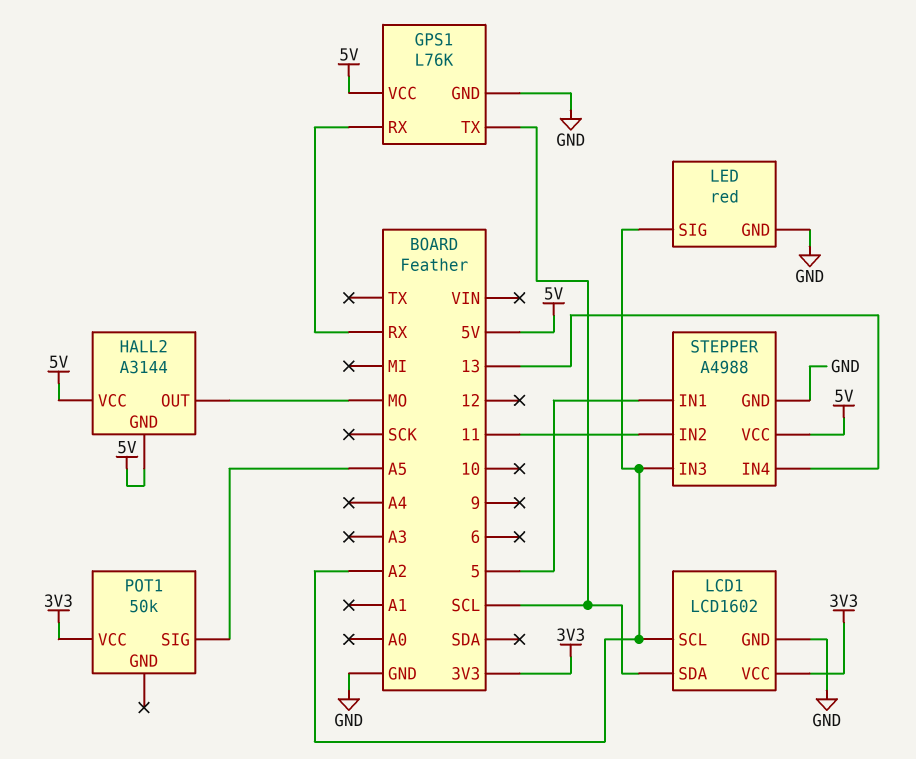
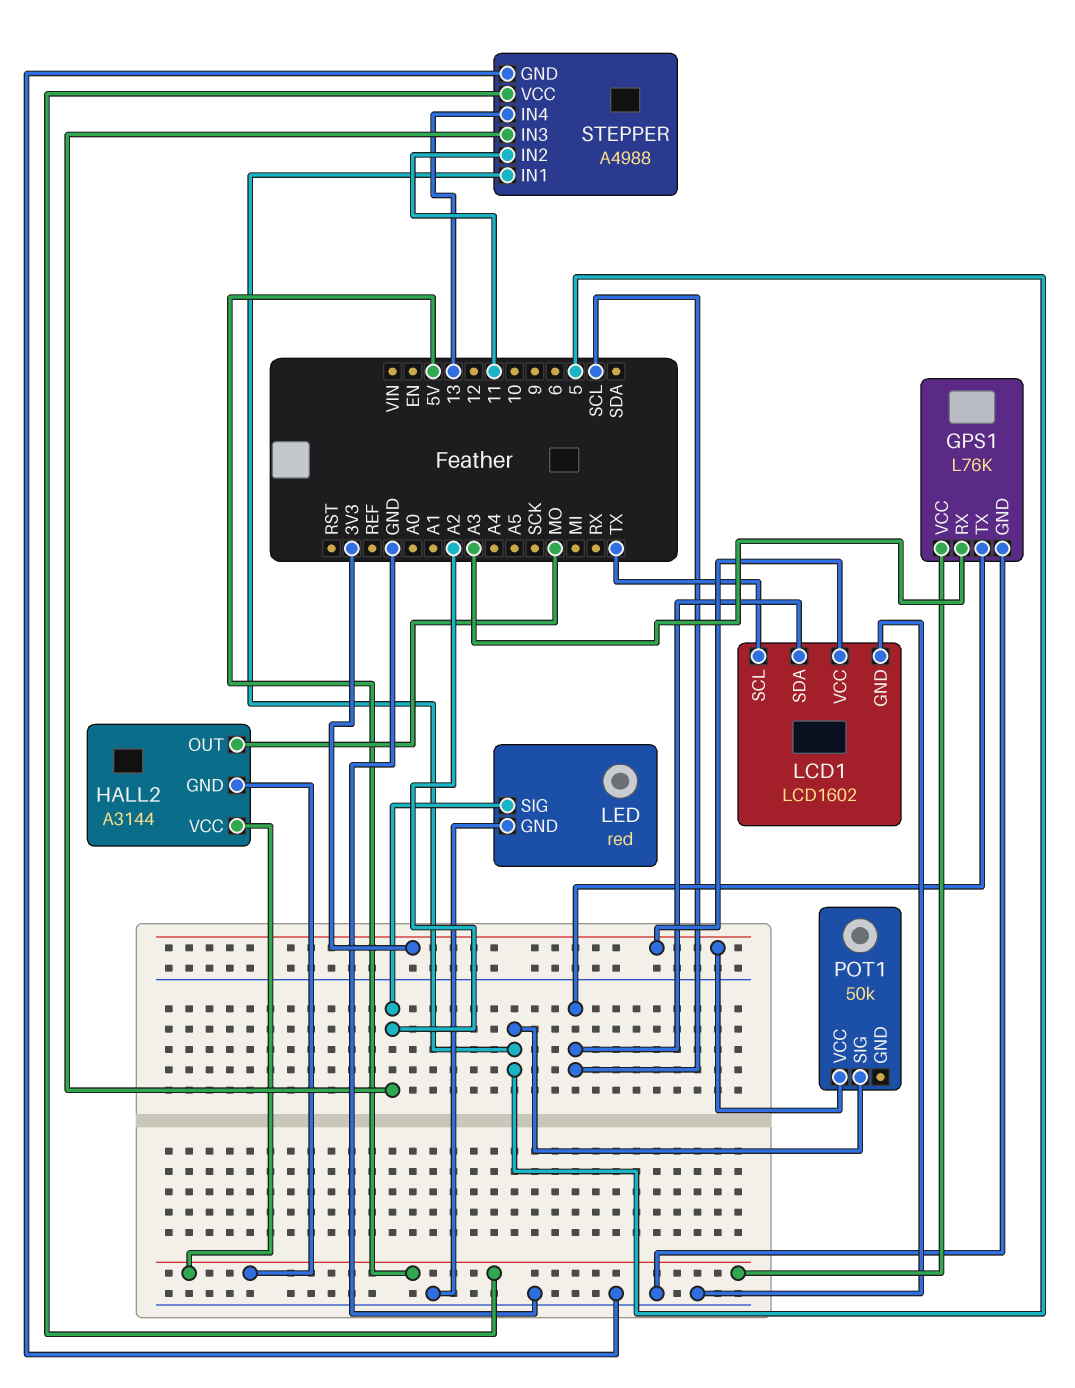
GPS1 pin RX: RX -> A3
LCD1 pin SCL: A2 -> TX
POT1 pin SIG: A5 -> 5

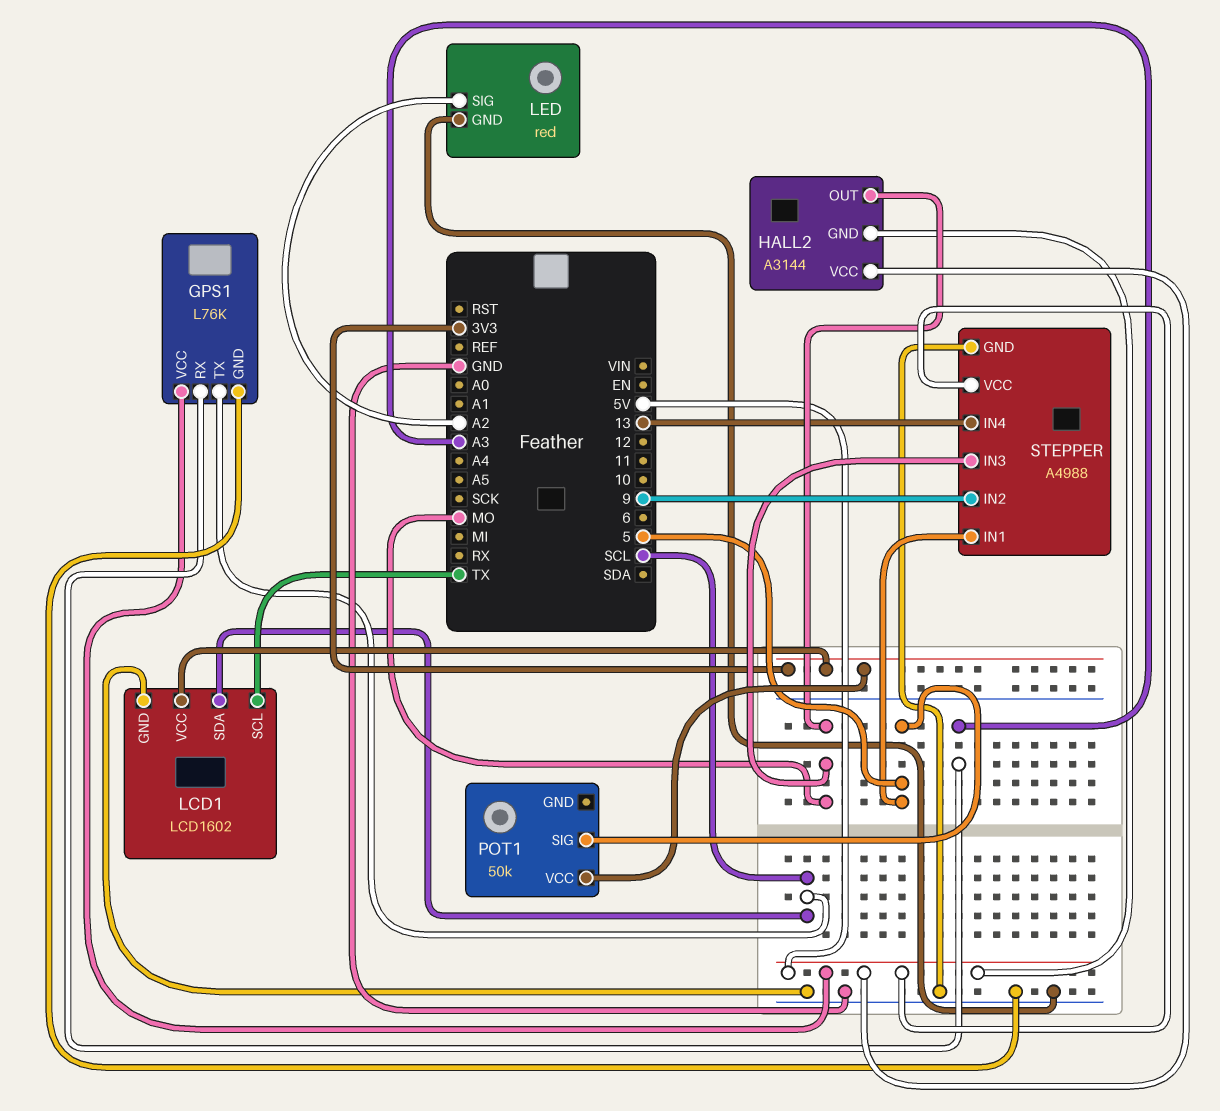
STEPPER pin IN2: 11 -> 9
STEPPER pin IN3: A2 -> MO

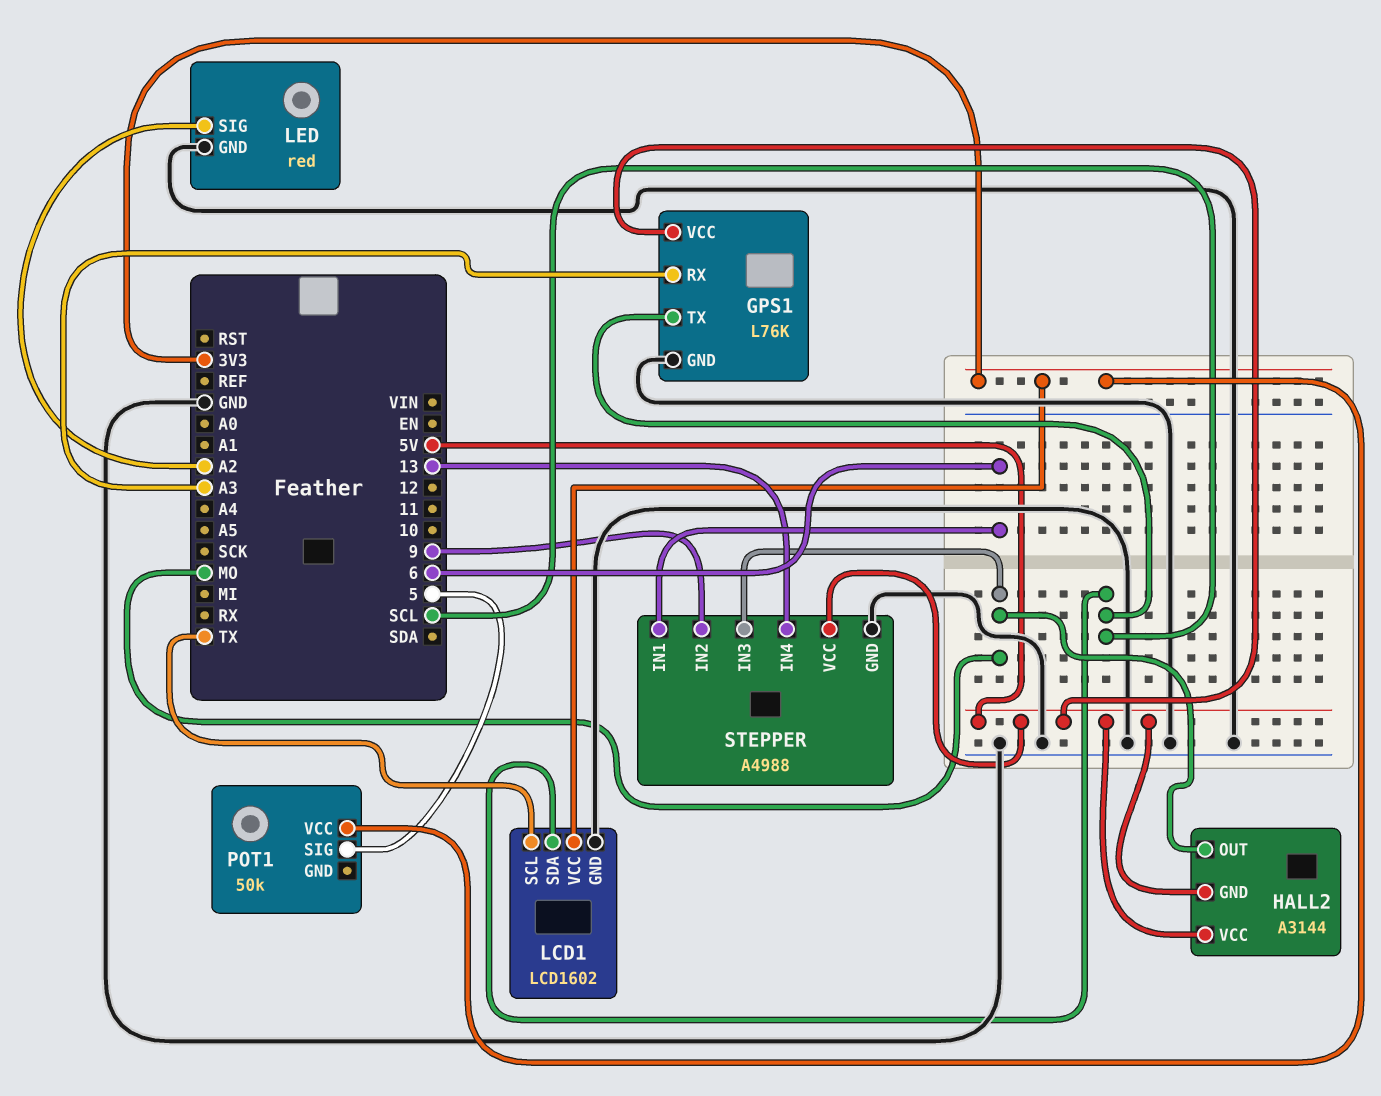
STEPPER pin IN1: 5 -> 6

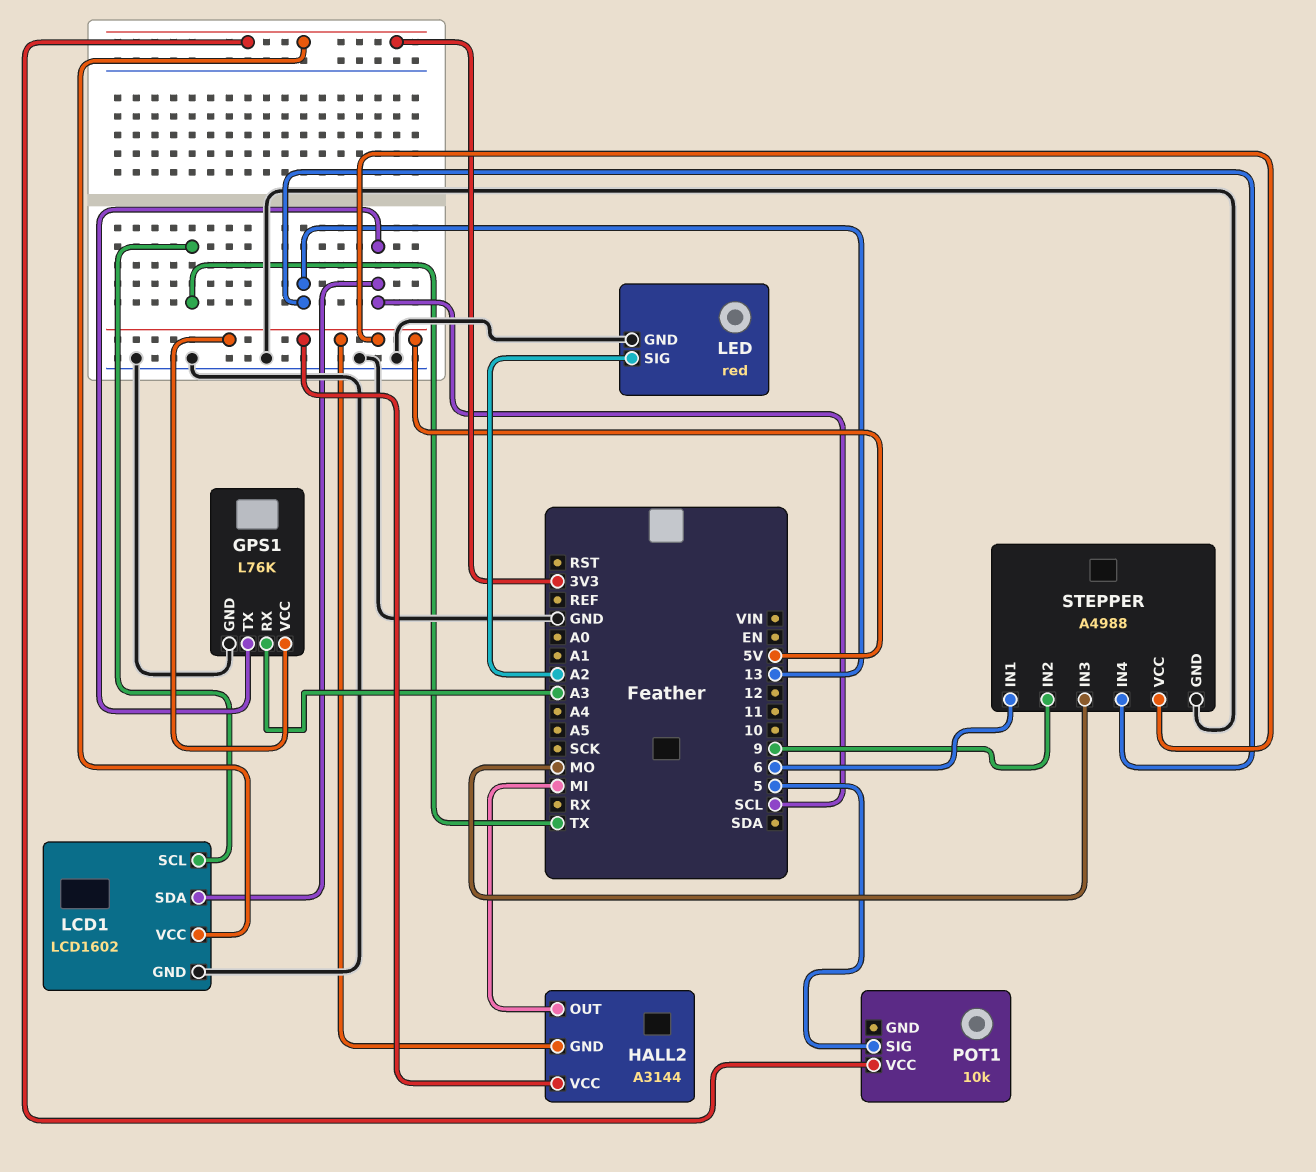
HALL2 pin OUT: MO -> MI
POT1: 50k -> 10k

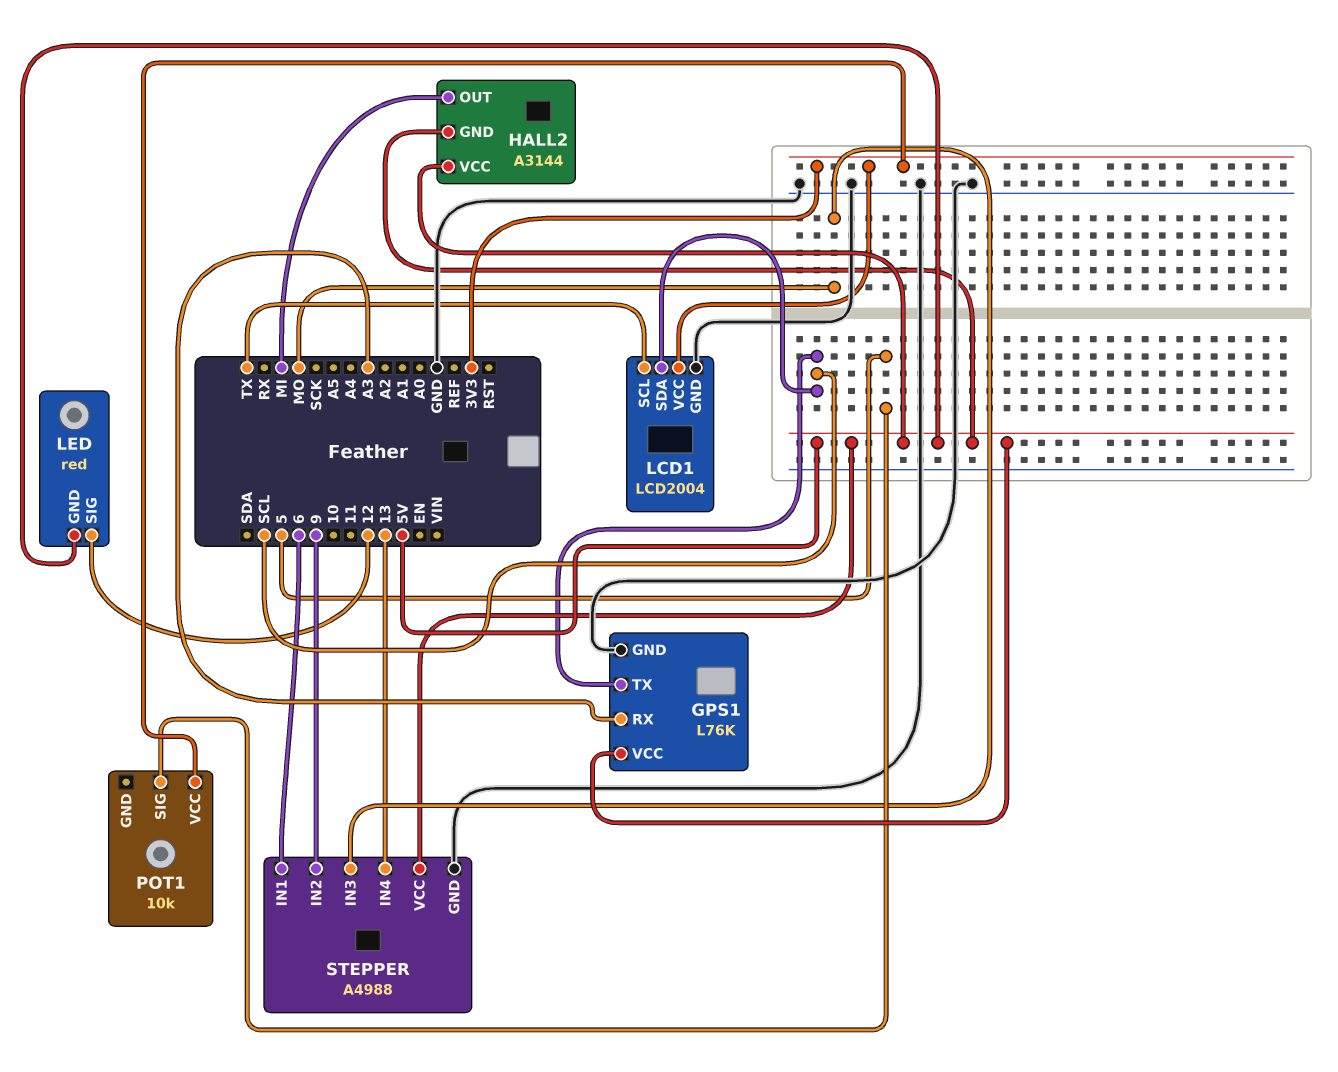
LCD1: LCD1602 -> LCD2004
LED pin GND: GND -> 5V
LED pin SIG: A2 -> 12

